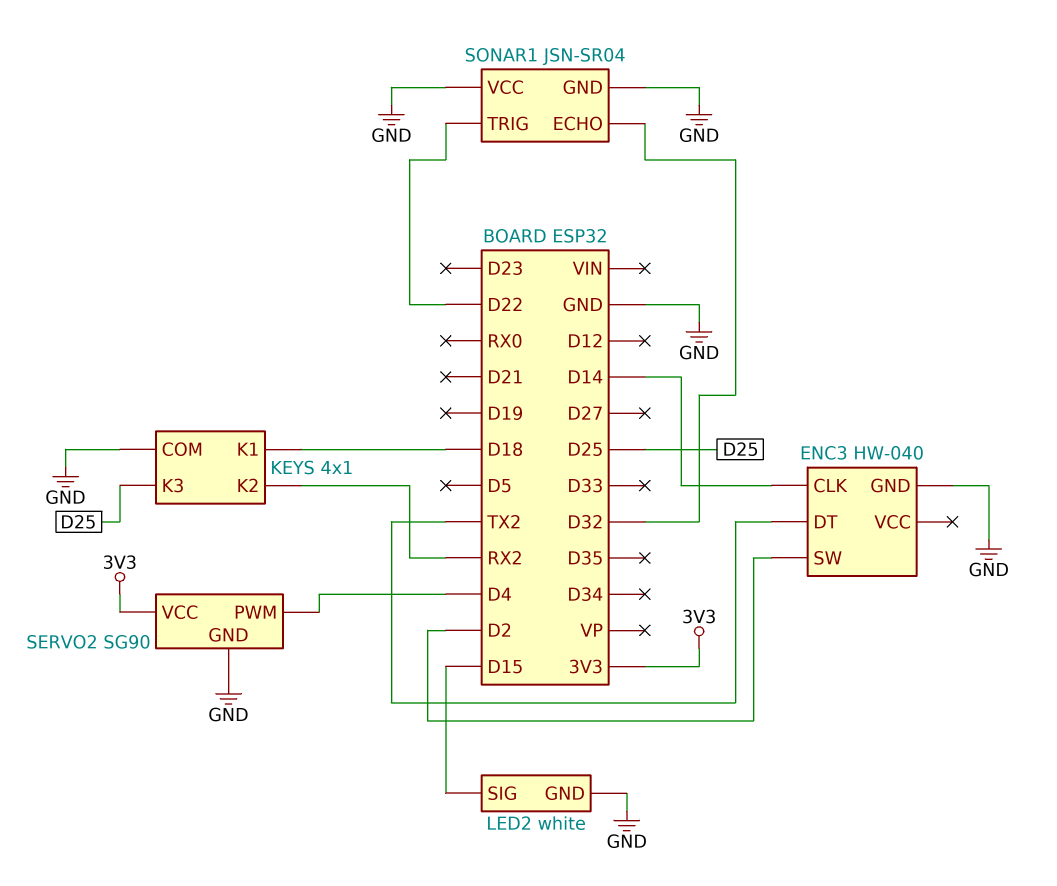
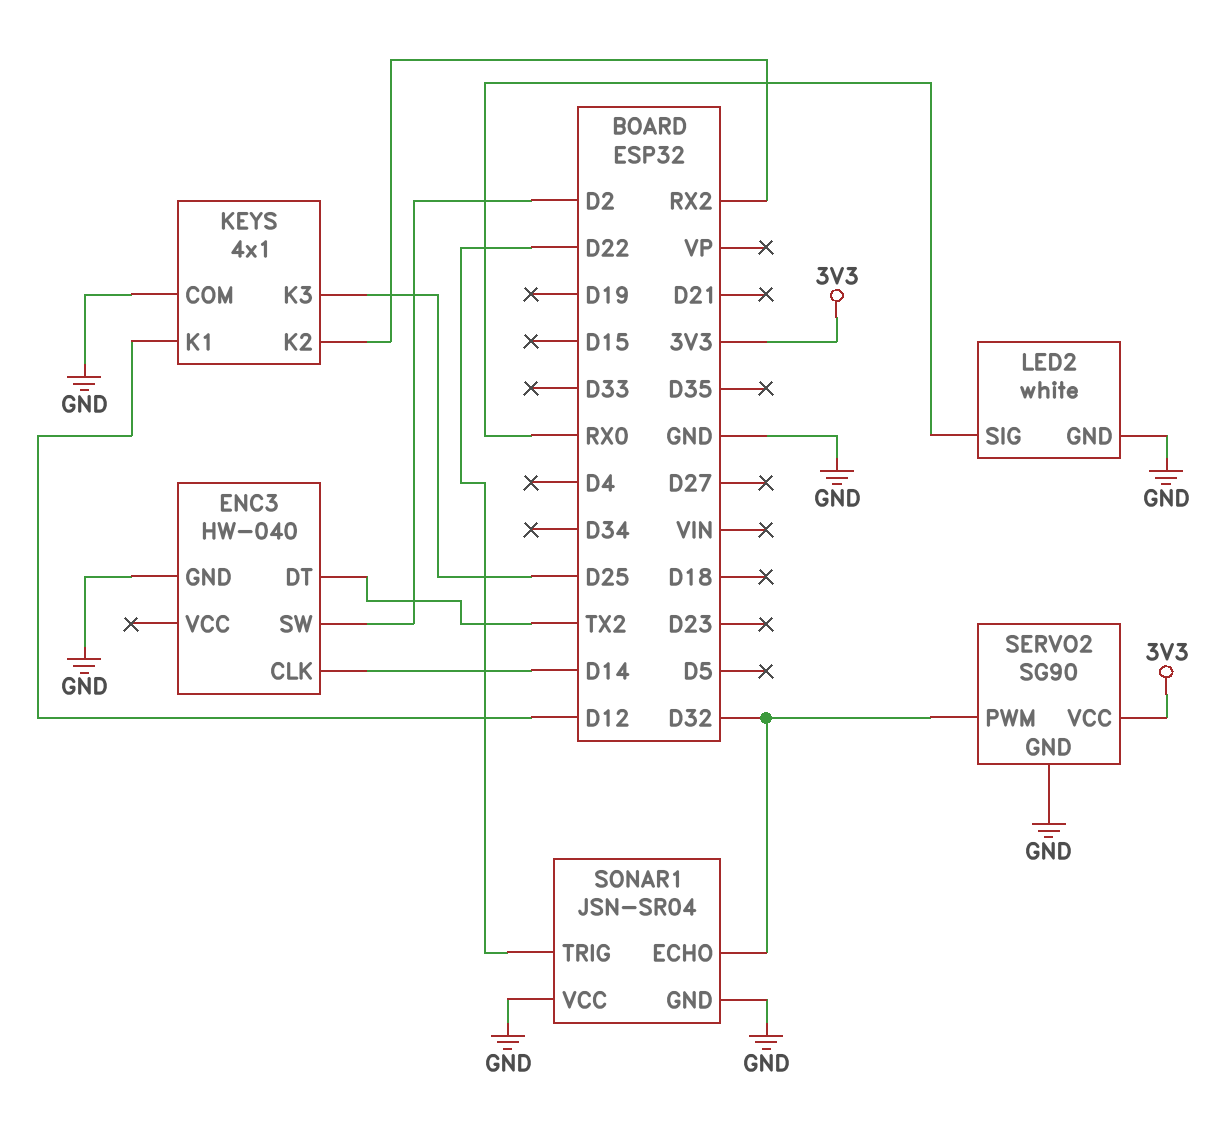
KEYS pin K1: D18 -> D12
LED2 pin SIG: D15 -> RX0
SERVO2 pin PWM: D4 -> D32

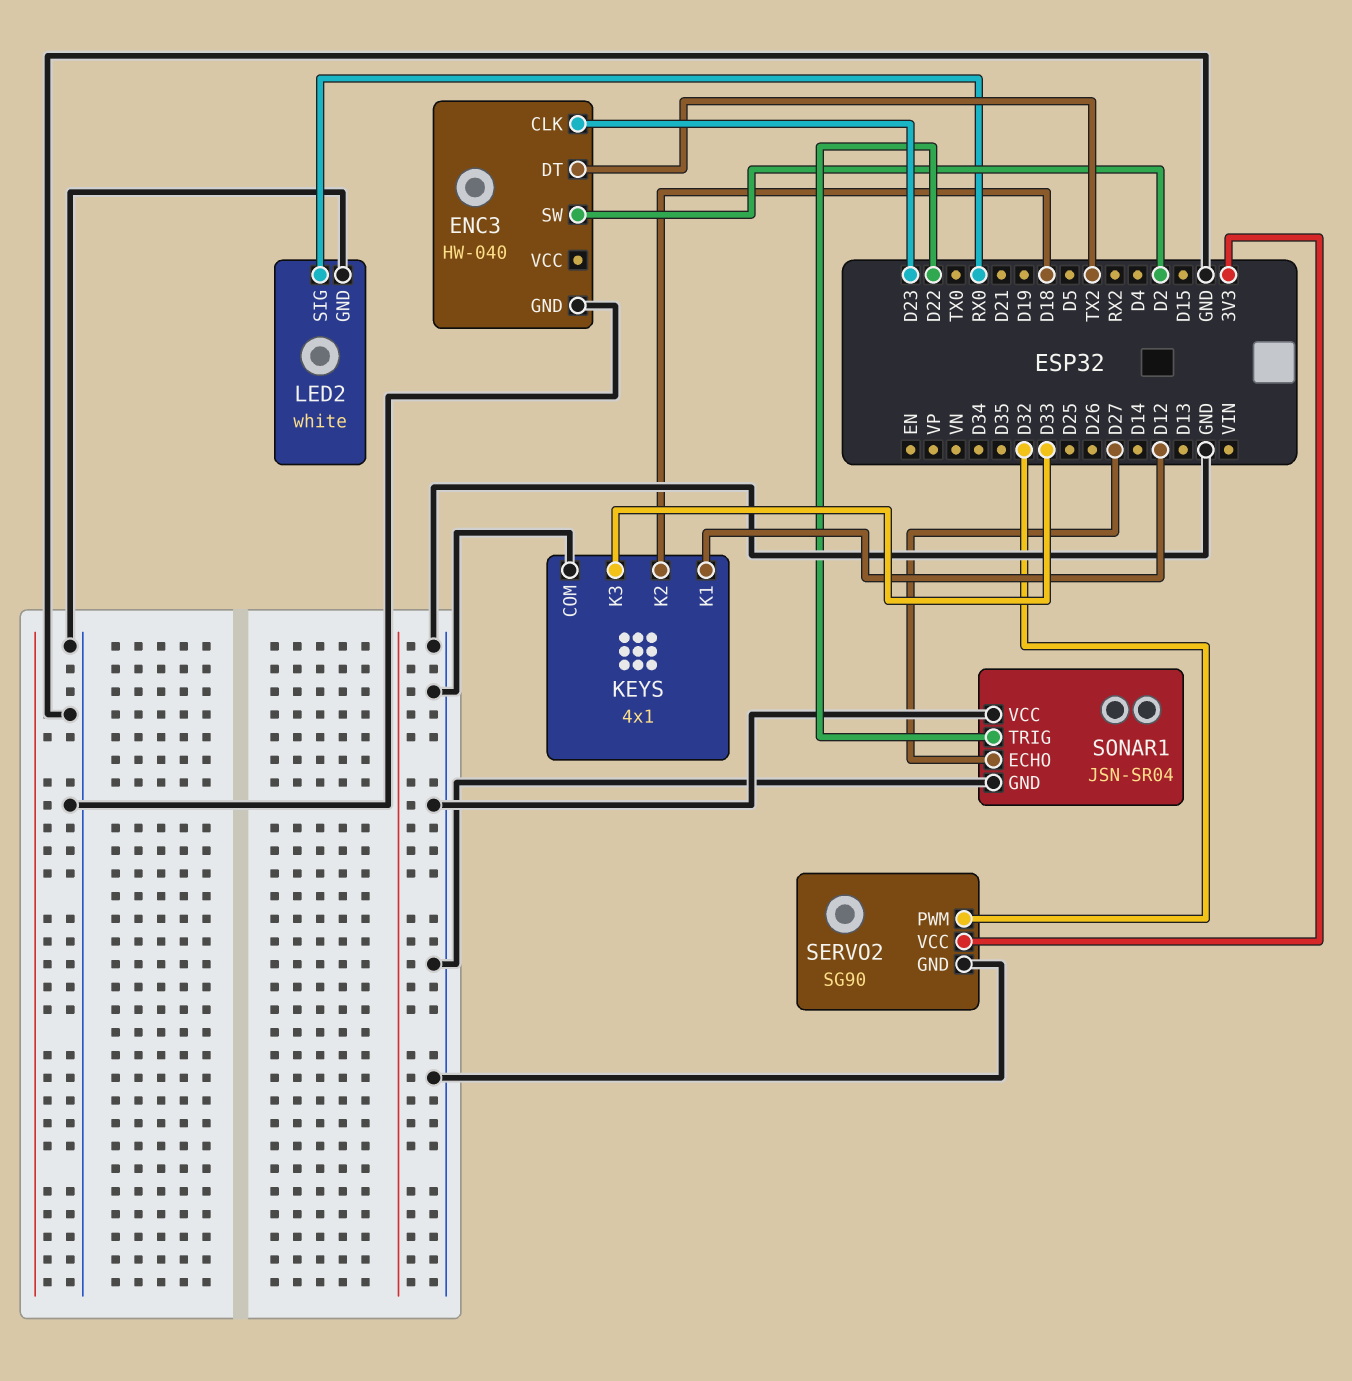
ENC3 pin CLK: D14 -> D23
KEYS pin K2: RX2 -> D18
KEYS pin K3: D25 -> D33
SONAR1 pin ECHO: D32 -> D27

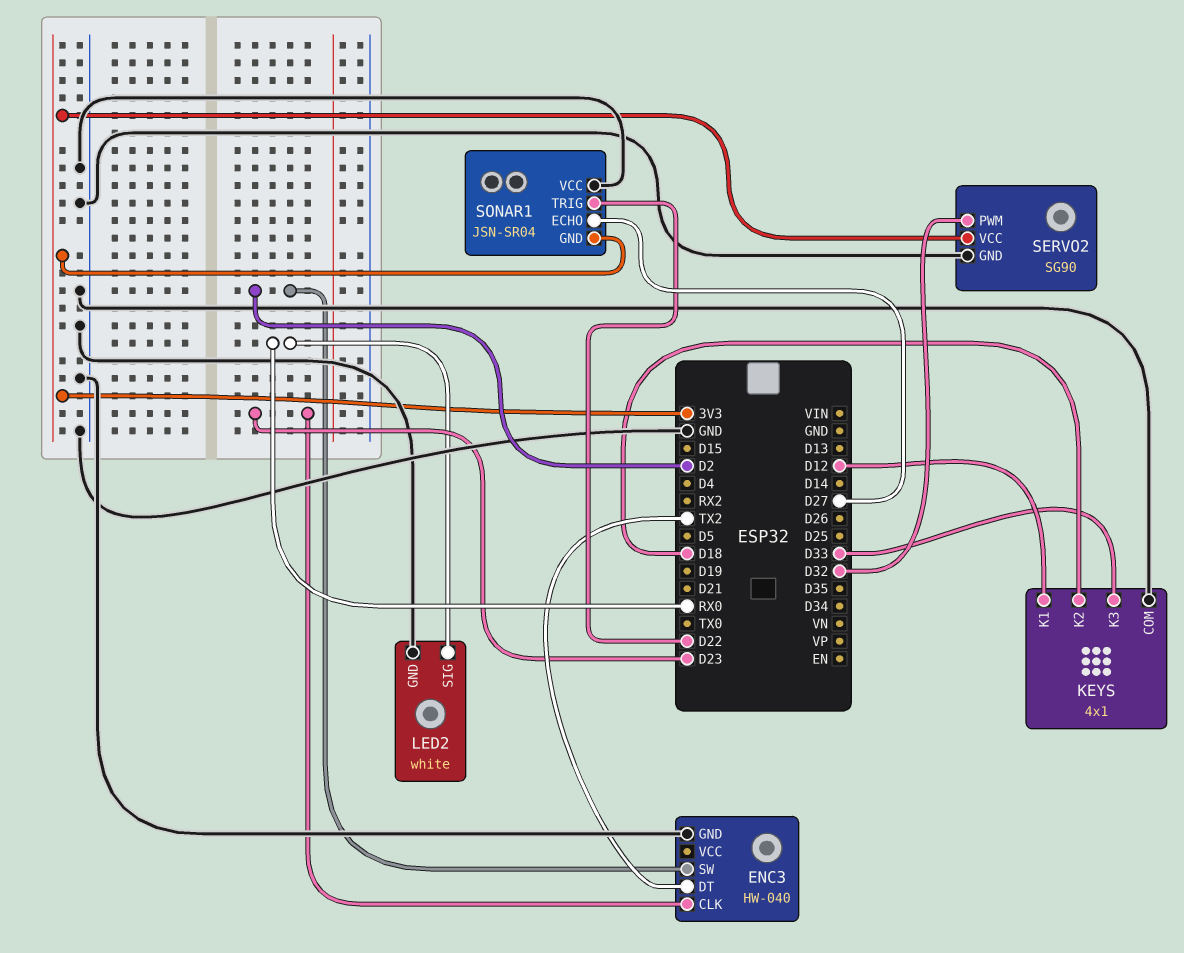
SONAR1 pin GND: GND -> 3V3

